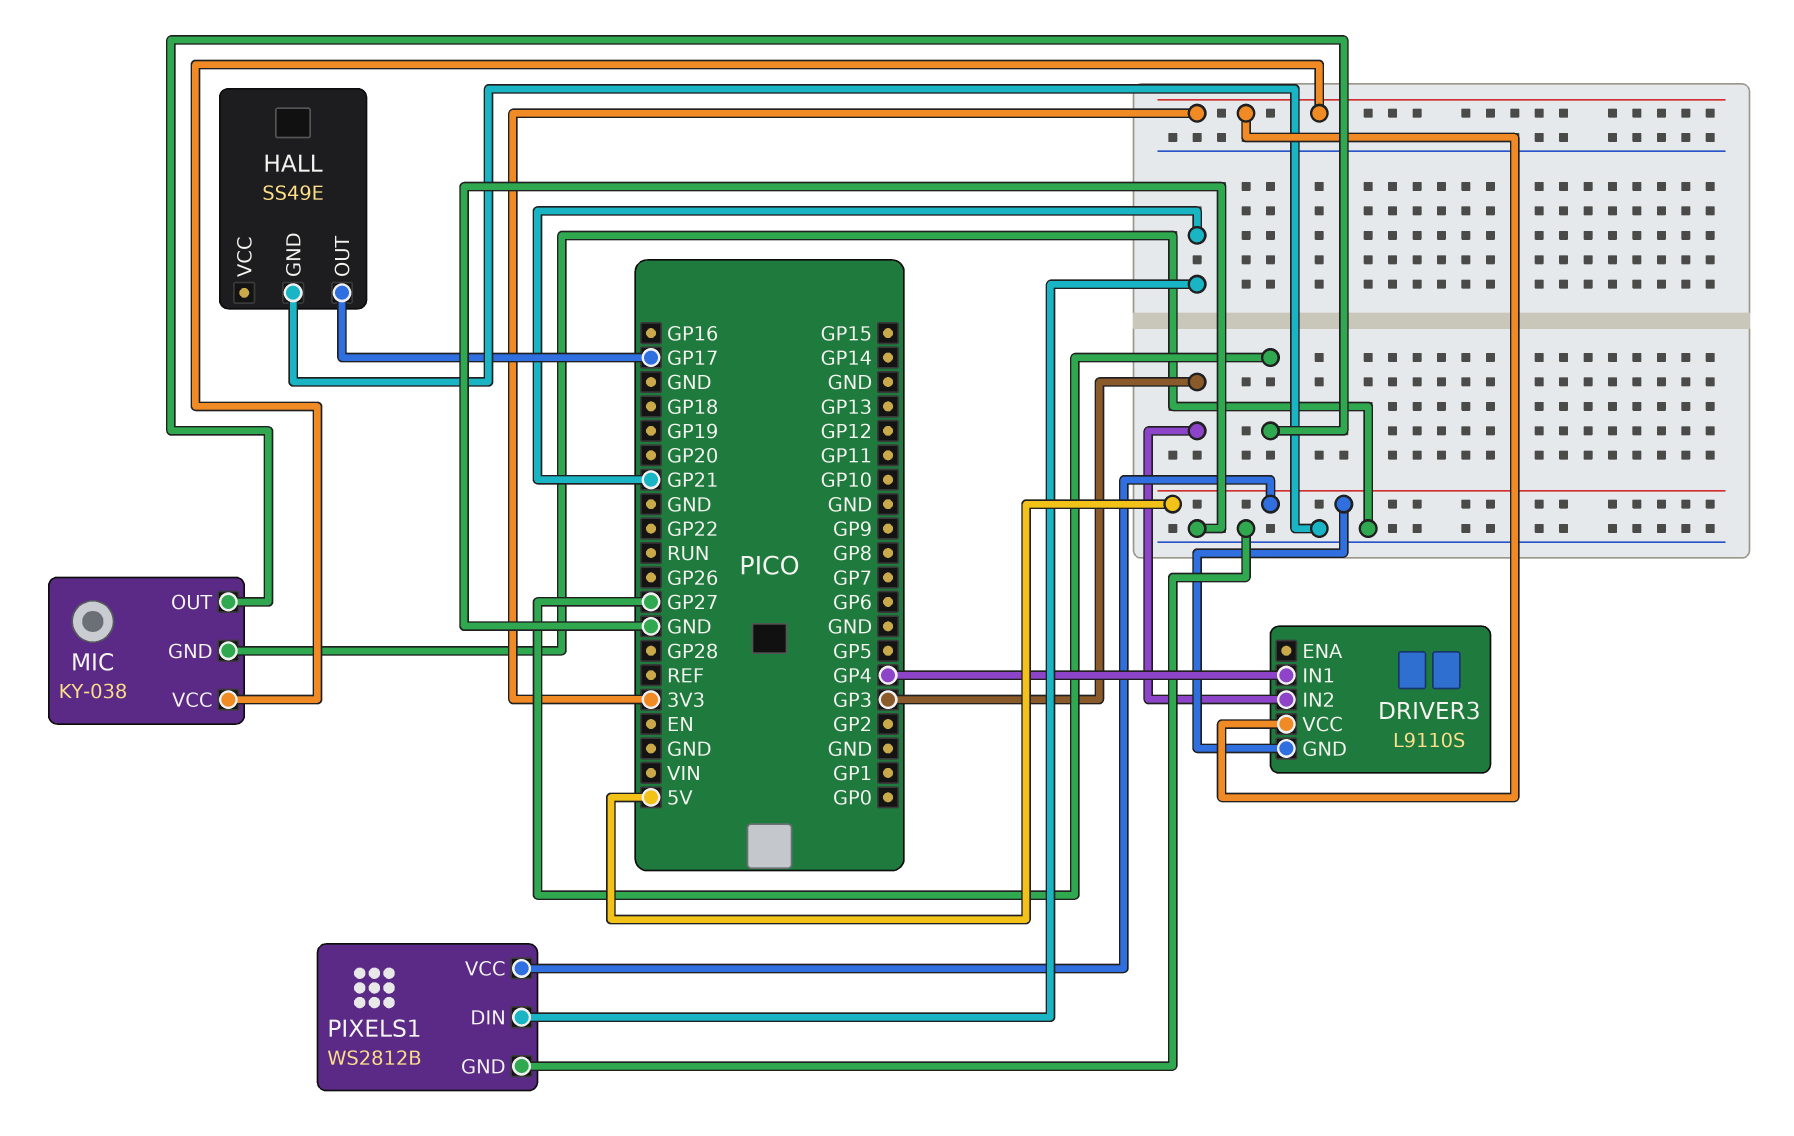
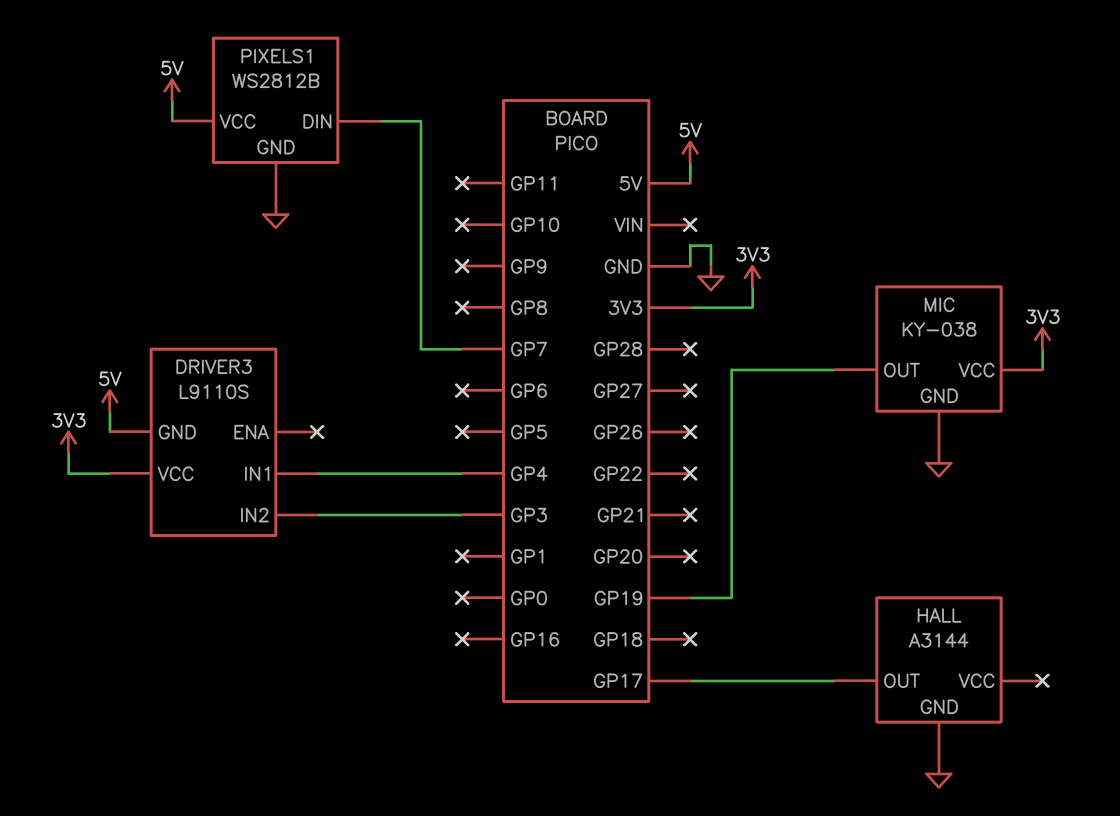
HALL: SS49E -> A3144
MIC pin OUT: GP27 -> GP19
PIXELS1 pin DIN: GP21 -> GP7

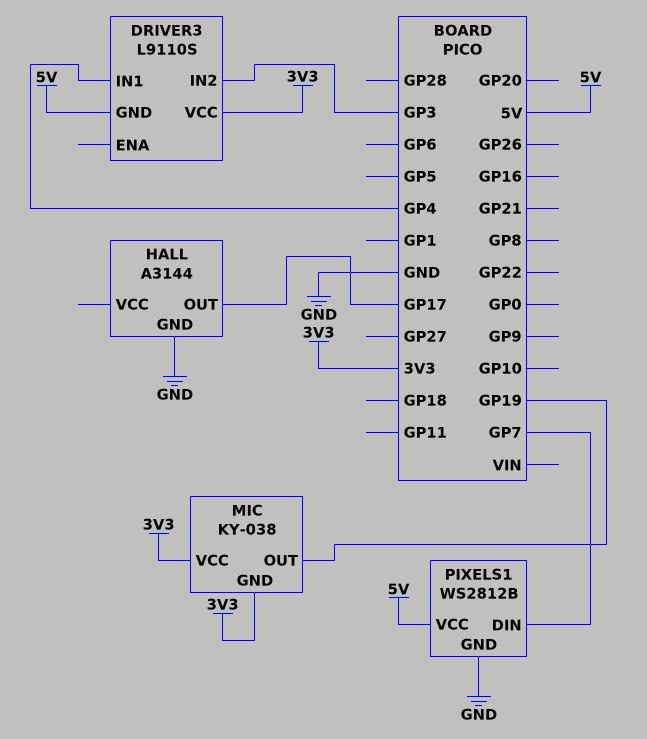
MIC pin GND: GND -> 3V3

